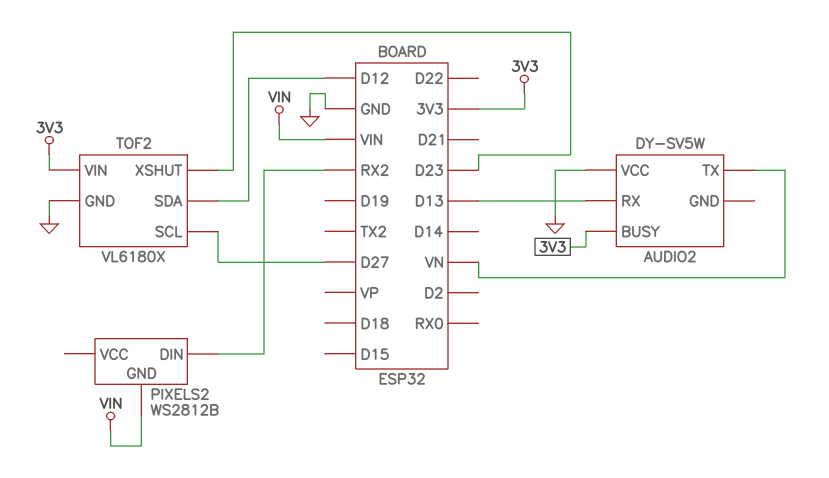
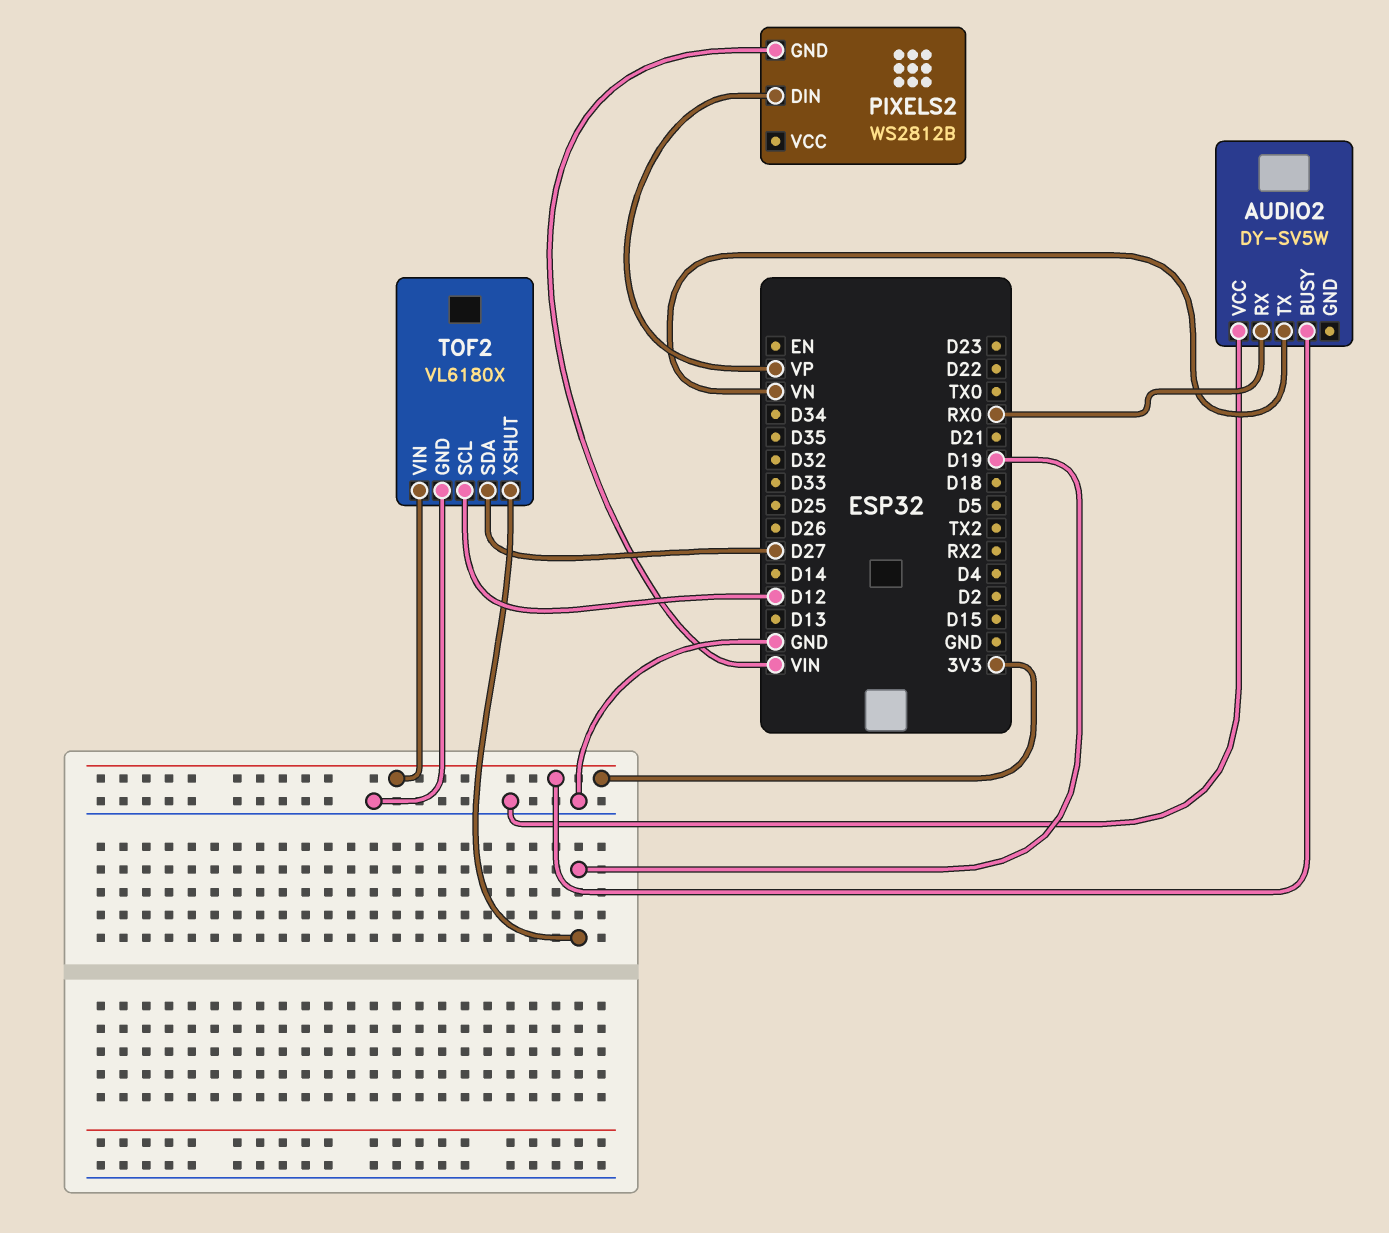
AUDIO2 pin RX: D13 -> RX0
PIXELS2 pin DIN: RX2 -> VP
TOF2 pin SCL: D27 -> D12
TOF2 pin SDA: D12 -> D27
TOF2 pin XSHUT: D23 -> D19

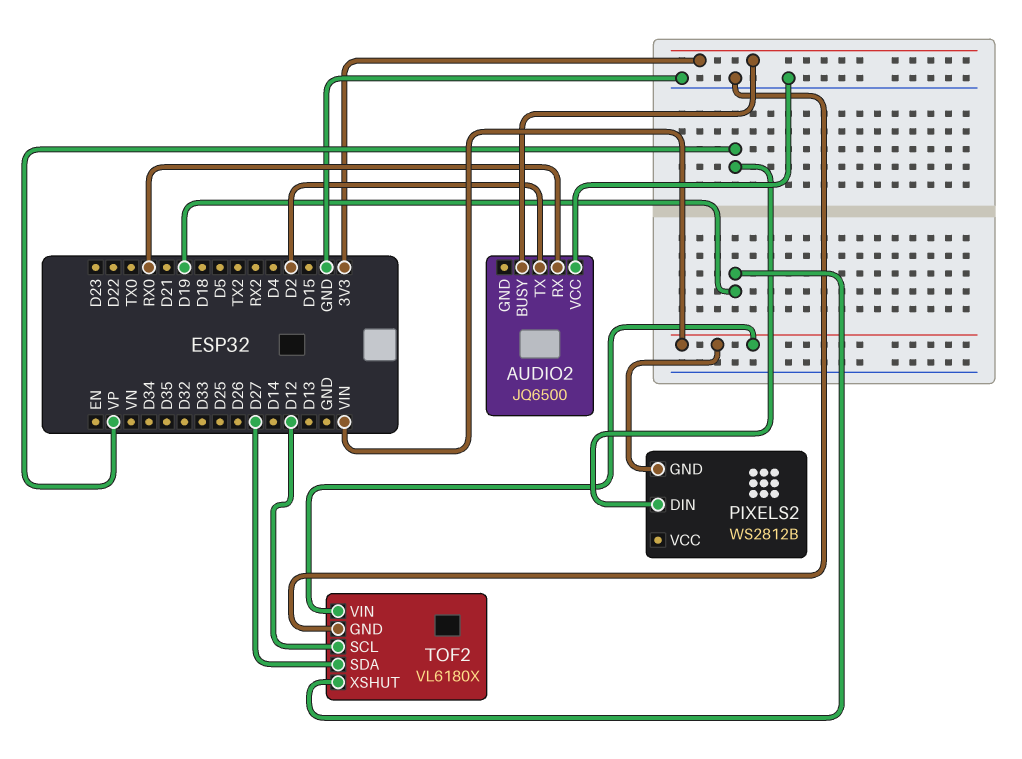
AUDIO2: DY-SV5W -> JQ6500
AUDIO2 pin TX: VN -> D2
TOF2 pin VIN: 3V3 -> VIN

